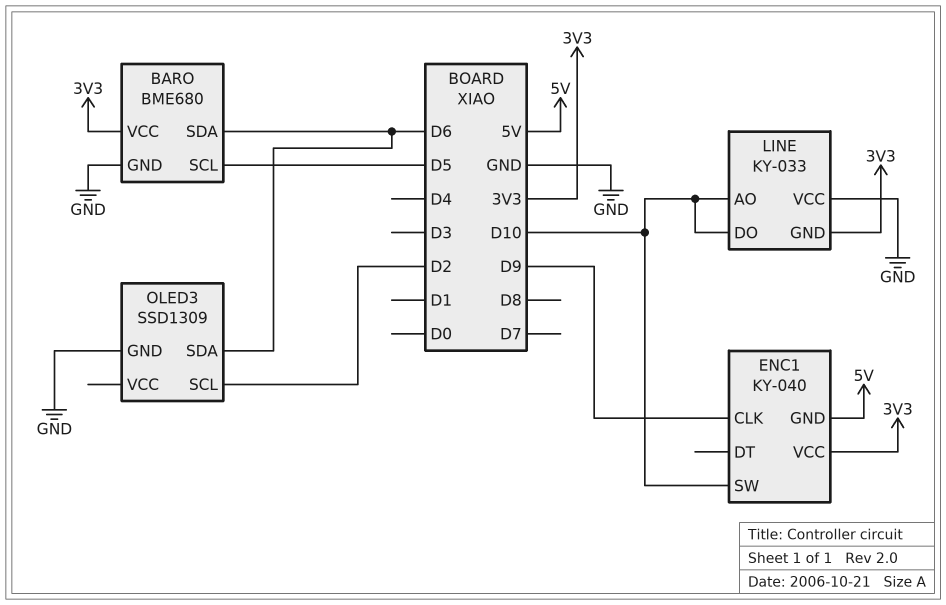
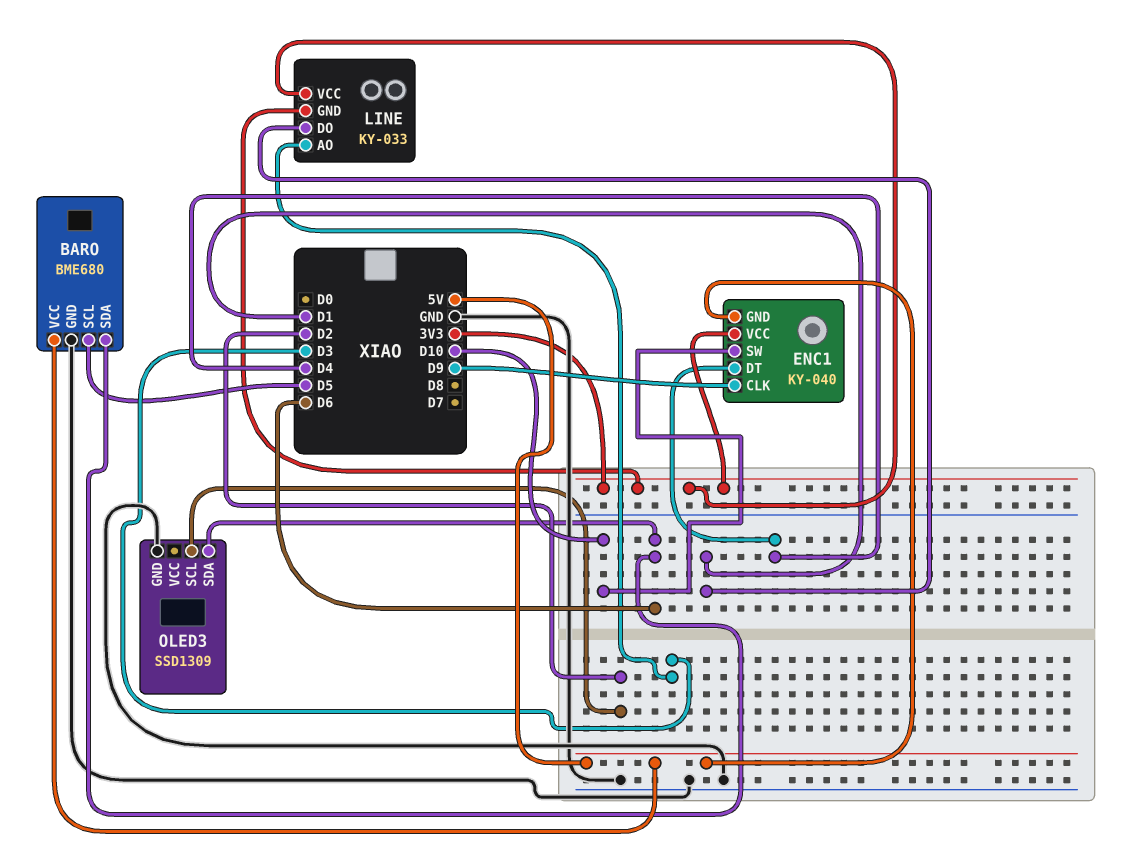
BARO pin VCC: 3V3 -> 5V
ENC1 pin DT: none -> D4
LINE pin AO: D10 -> D3
LINE pin DO: D10 -> D1
LINE pin VCC: GND -> 3V3

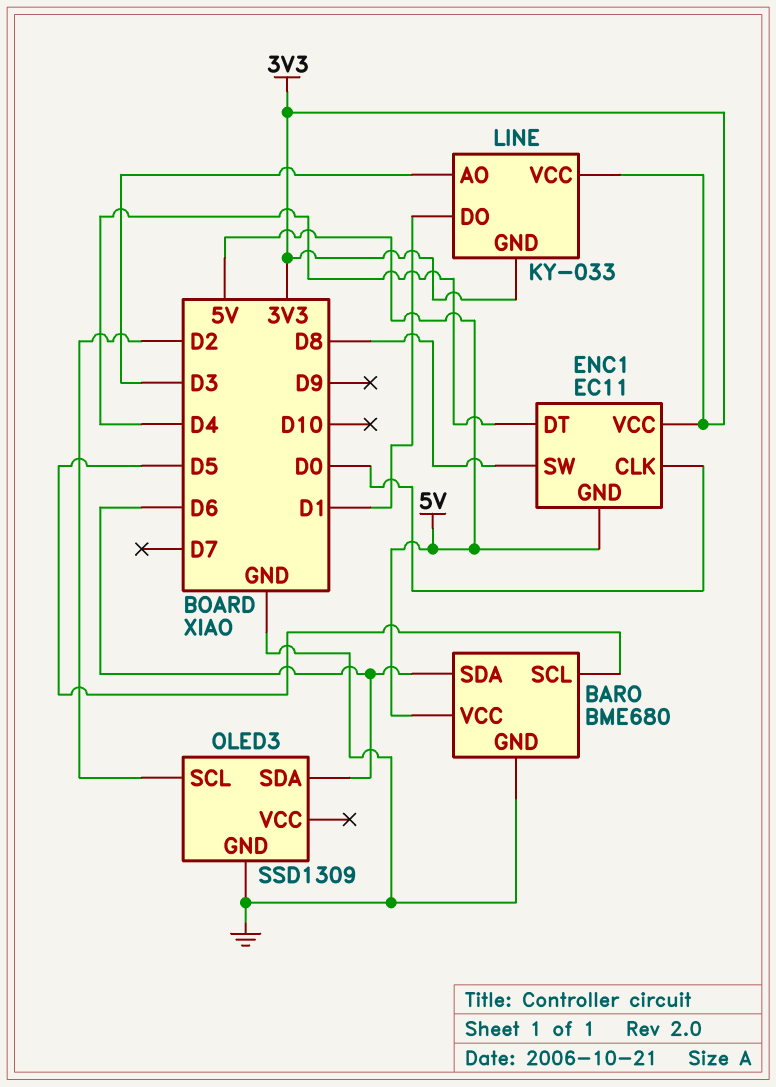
ENC1: KY-040 -> EC11
ENC1 pin CLK: D9 -> D0
ENC1 pin SW: D10 -> D8

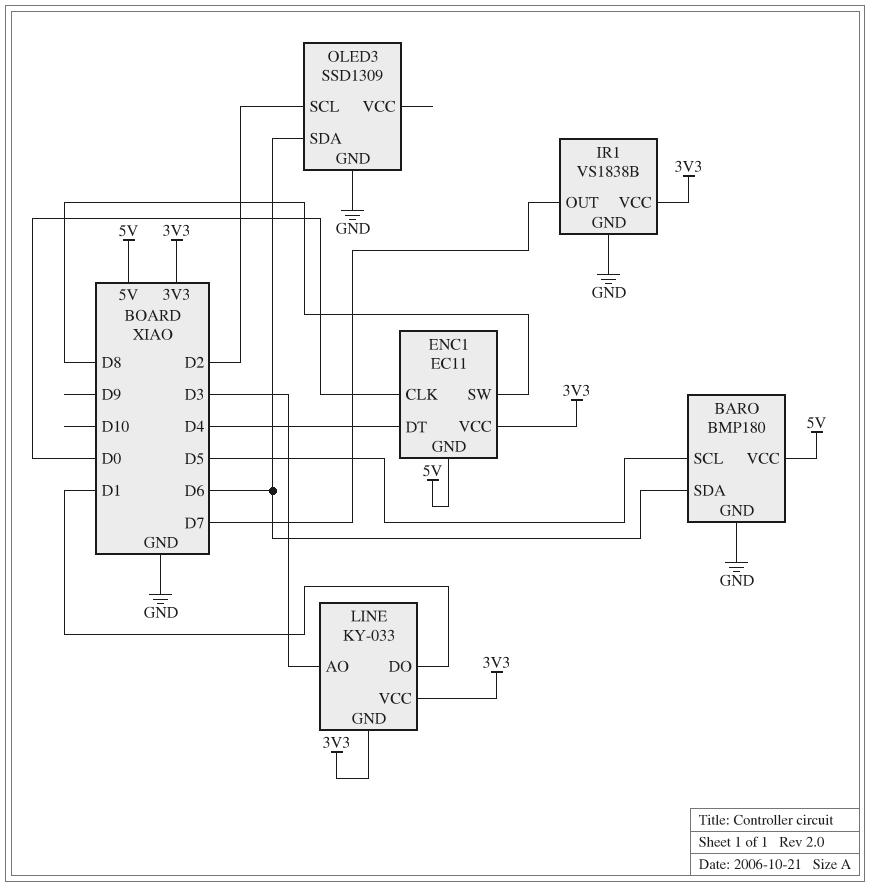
BARO: BME680 -> BMP180
IR1: none -> VS1838B
IR1 pin GND: none -> GND
IR1 pin OUT: none -> D7
IR1 pin VCC: none -> 3V3

